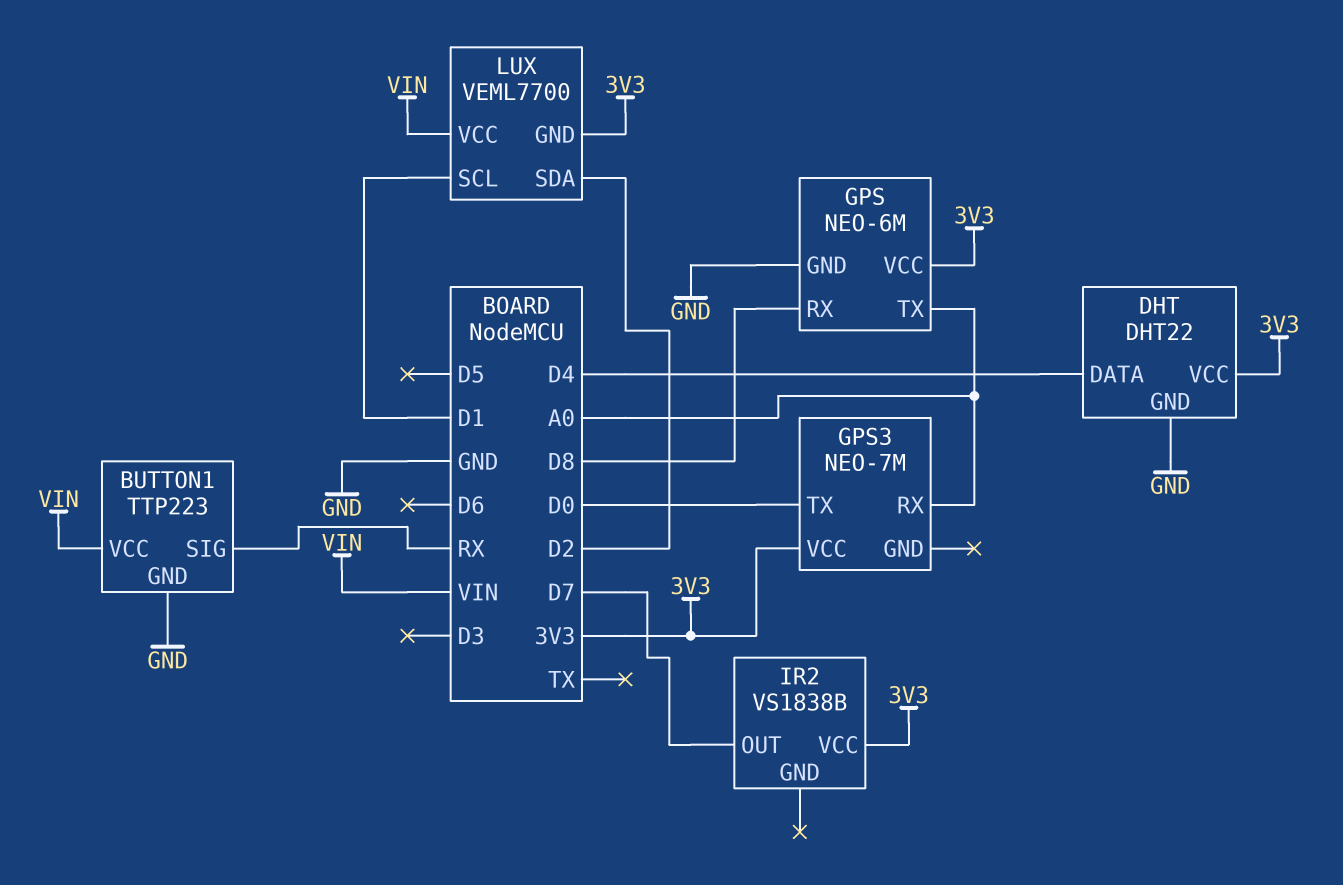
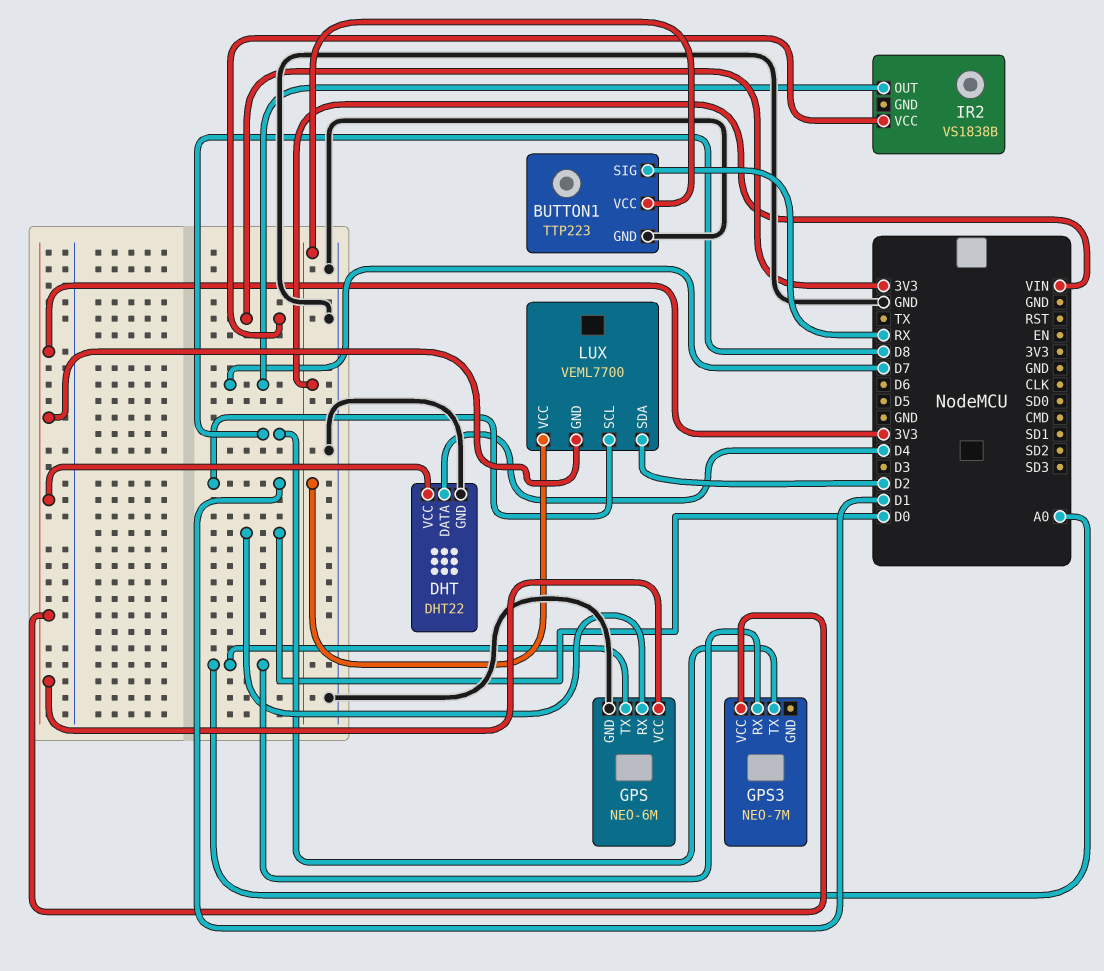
GPS pin RX: D8 -> D0
GPS3 pin TX: D0 -> D8

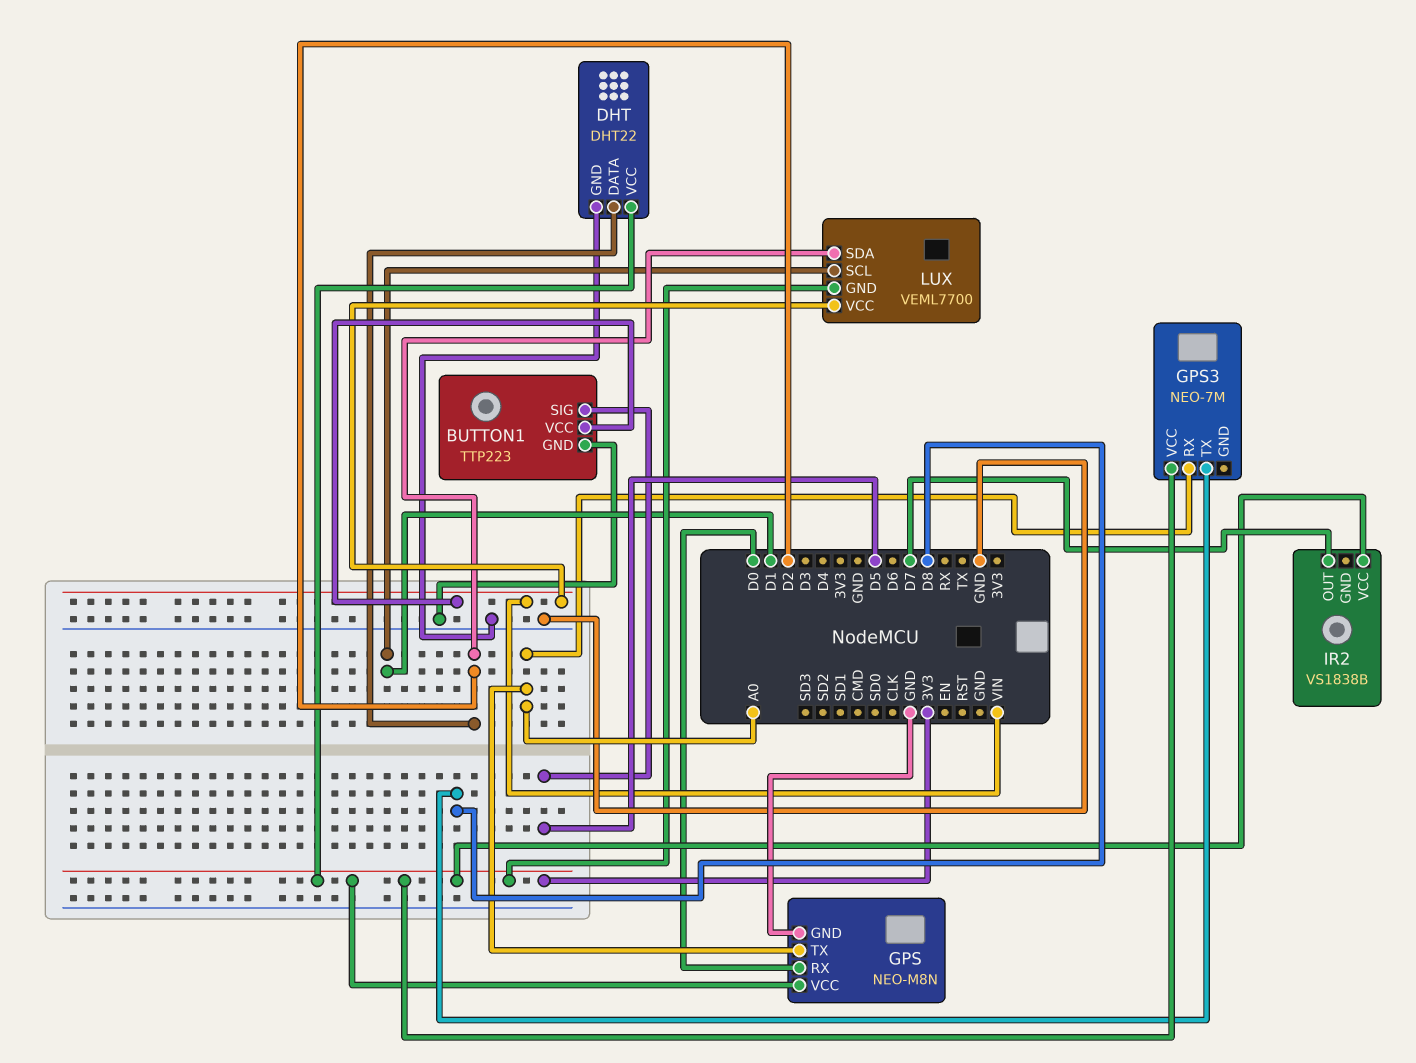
BUTTON1 pin SIG: RX -> D5
DHT pin DATA: D4 -> D2
GPS: NEO-6M -> NEO-M8N

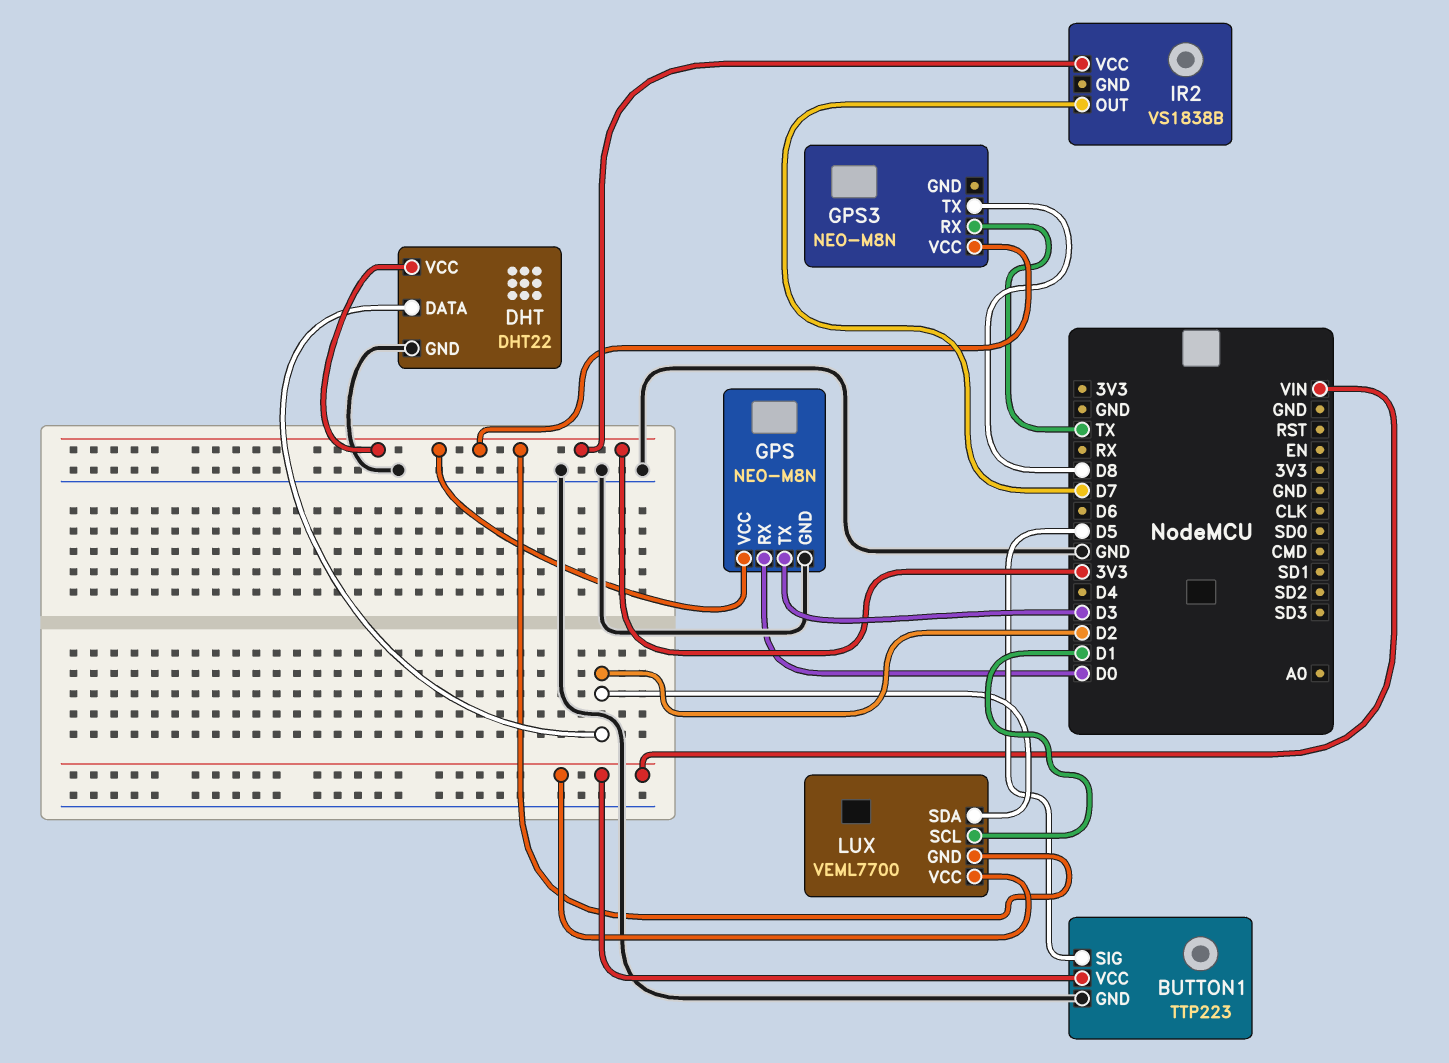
GPS pin TX: A0 -> D3
GPS3: NEO-7M -> NEO-M8N
GPS3 pin RX: A0 -> TX

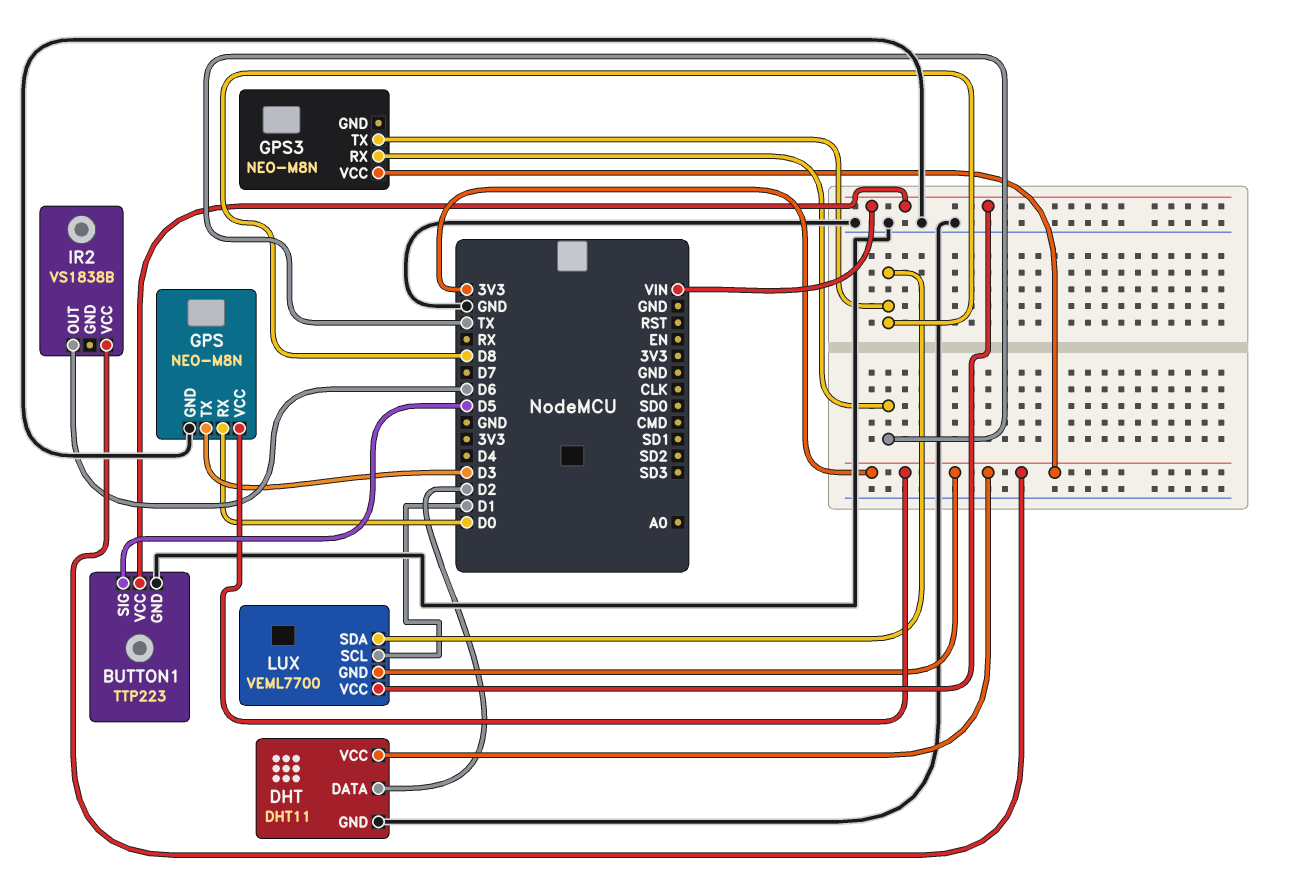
DHT: DHT22 -> DHT11
IR2 pin OUT: D7 -> D6
LUX pin SDA: D2 -> D8

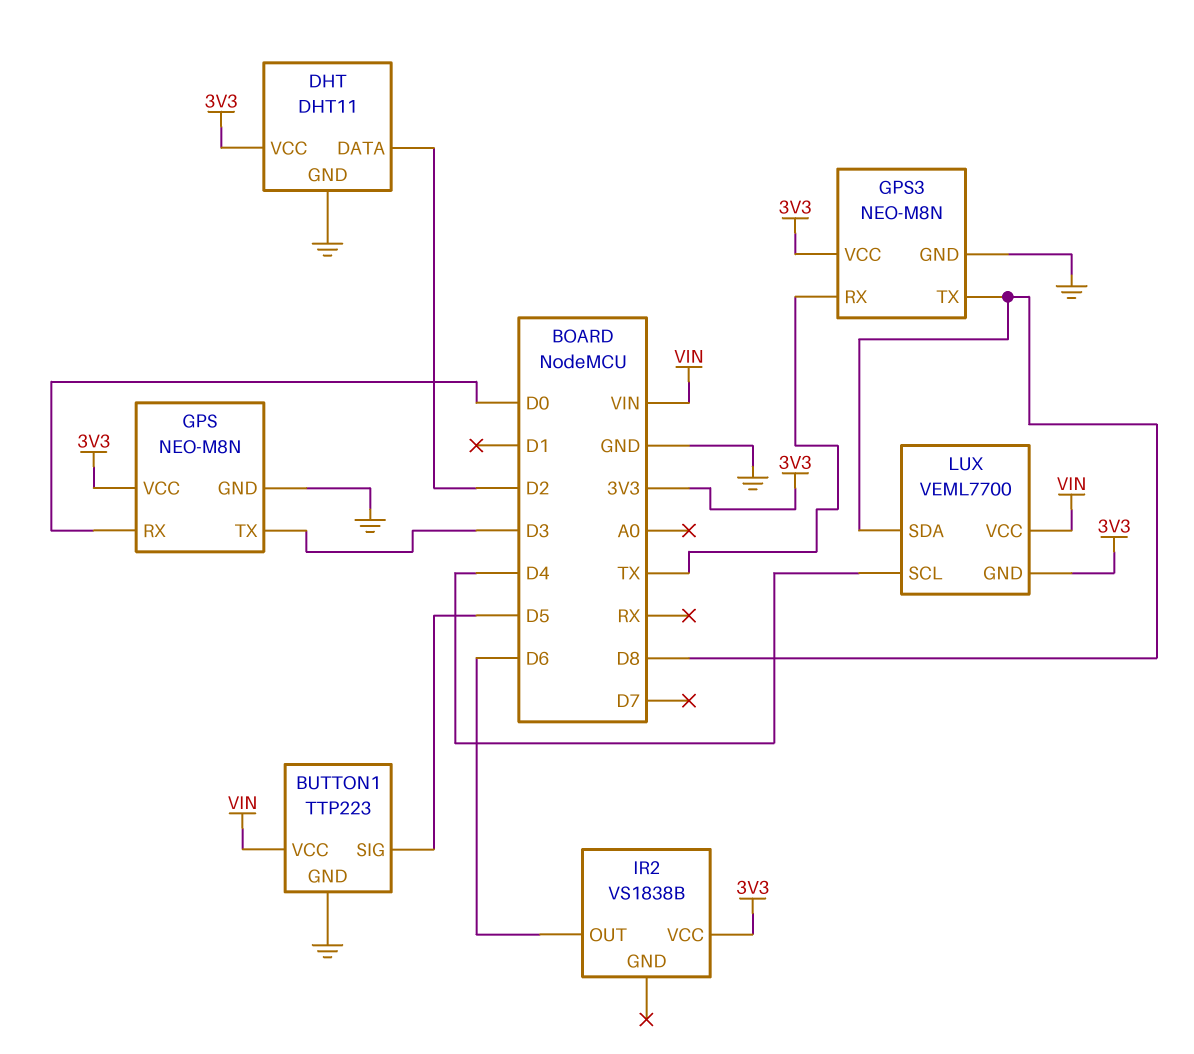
GPS3 pin GND: none -> GND
LUX pin SCL: D1 -> D4

